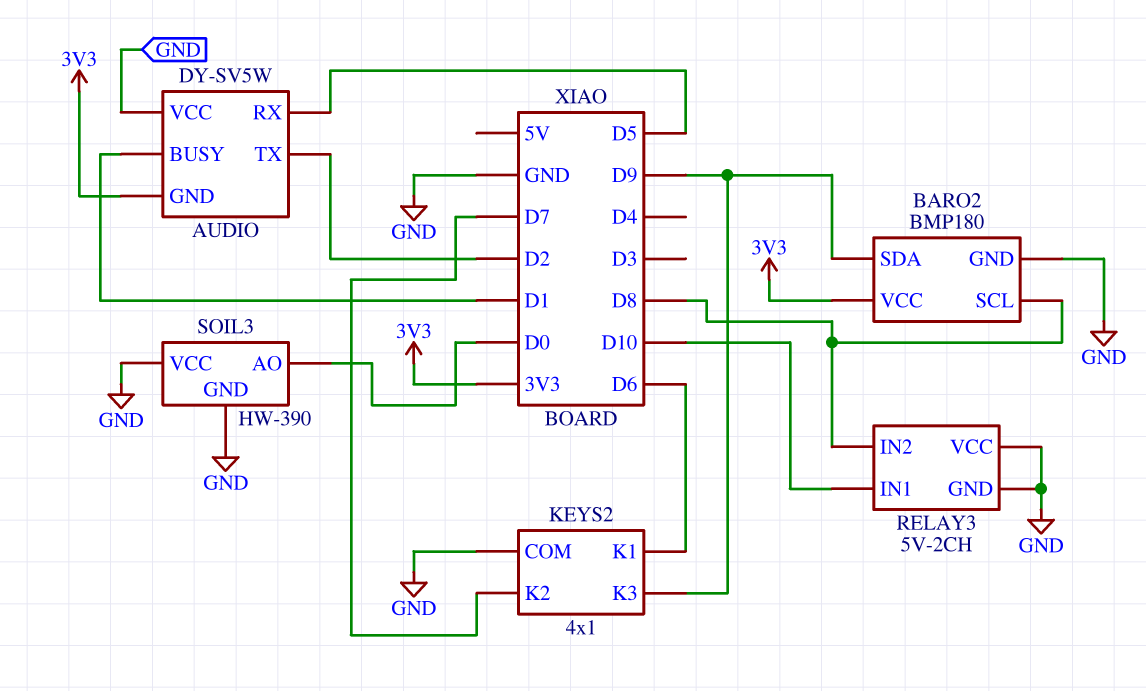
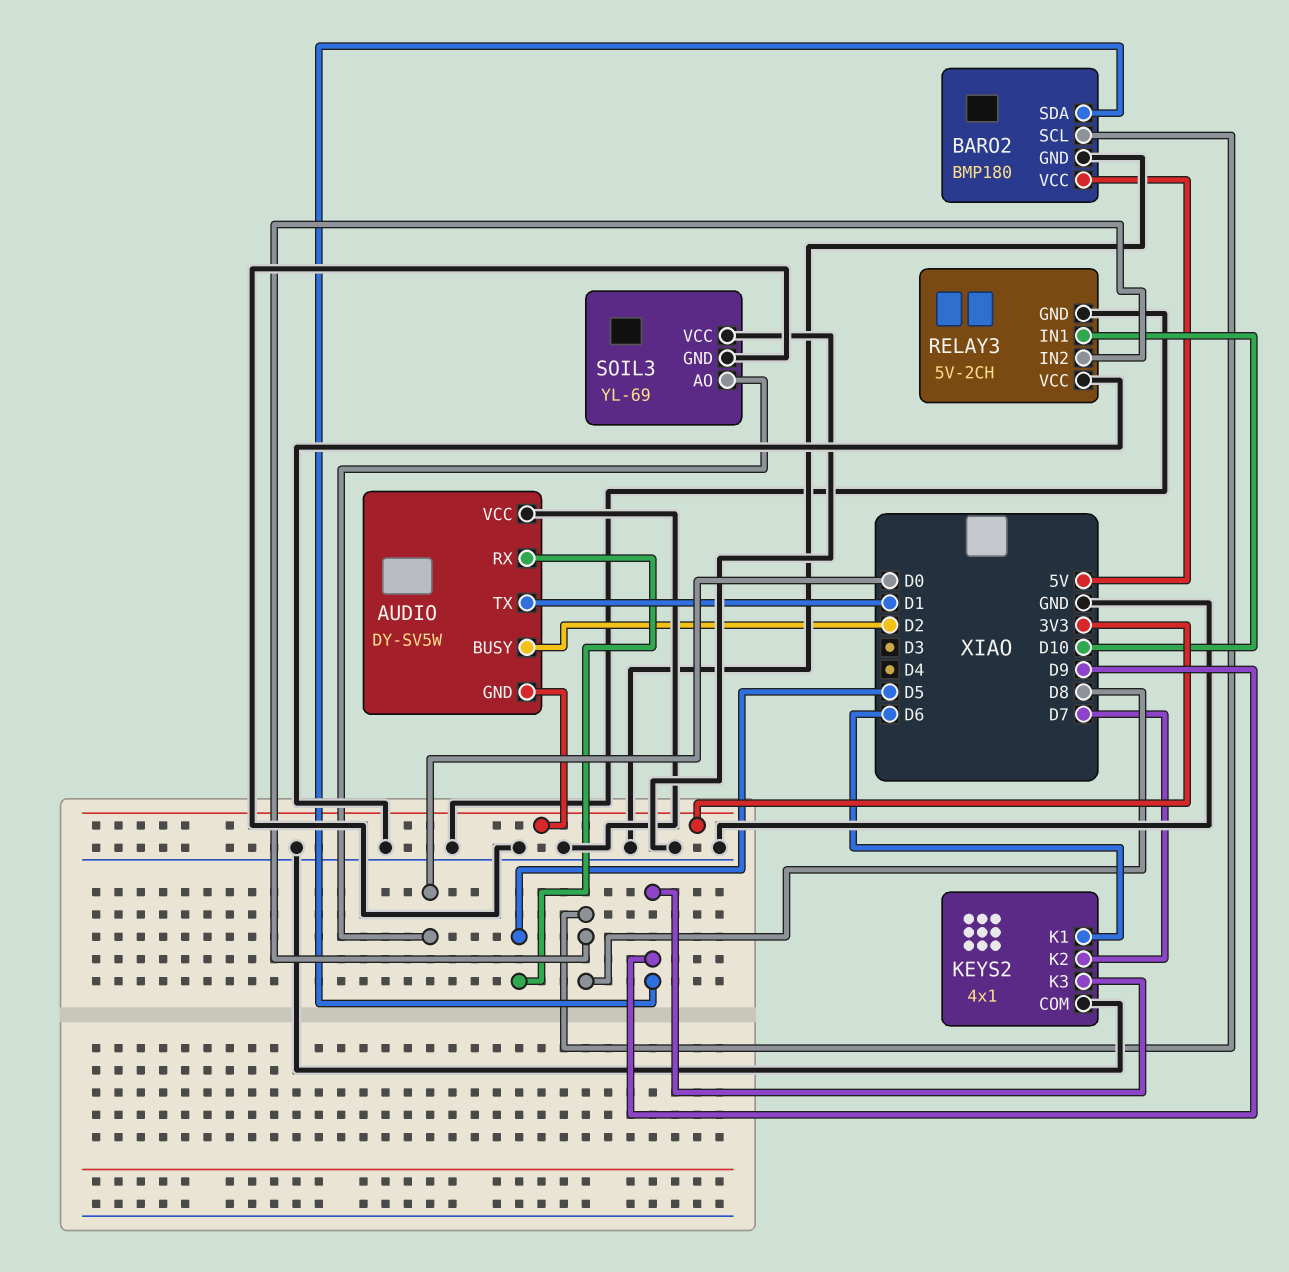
AUDIO pin BUSY: D1 -> D2
AUDIO pin TX: D2 -> D1
BARO2 pin VCC: 3V3 -> 5V
SOIL3: HW-390 -> YL-69

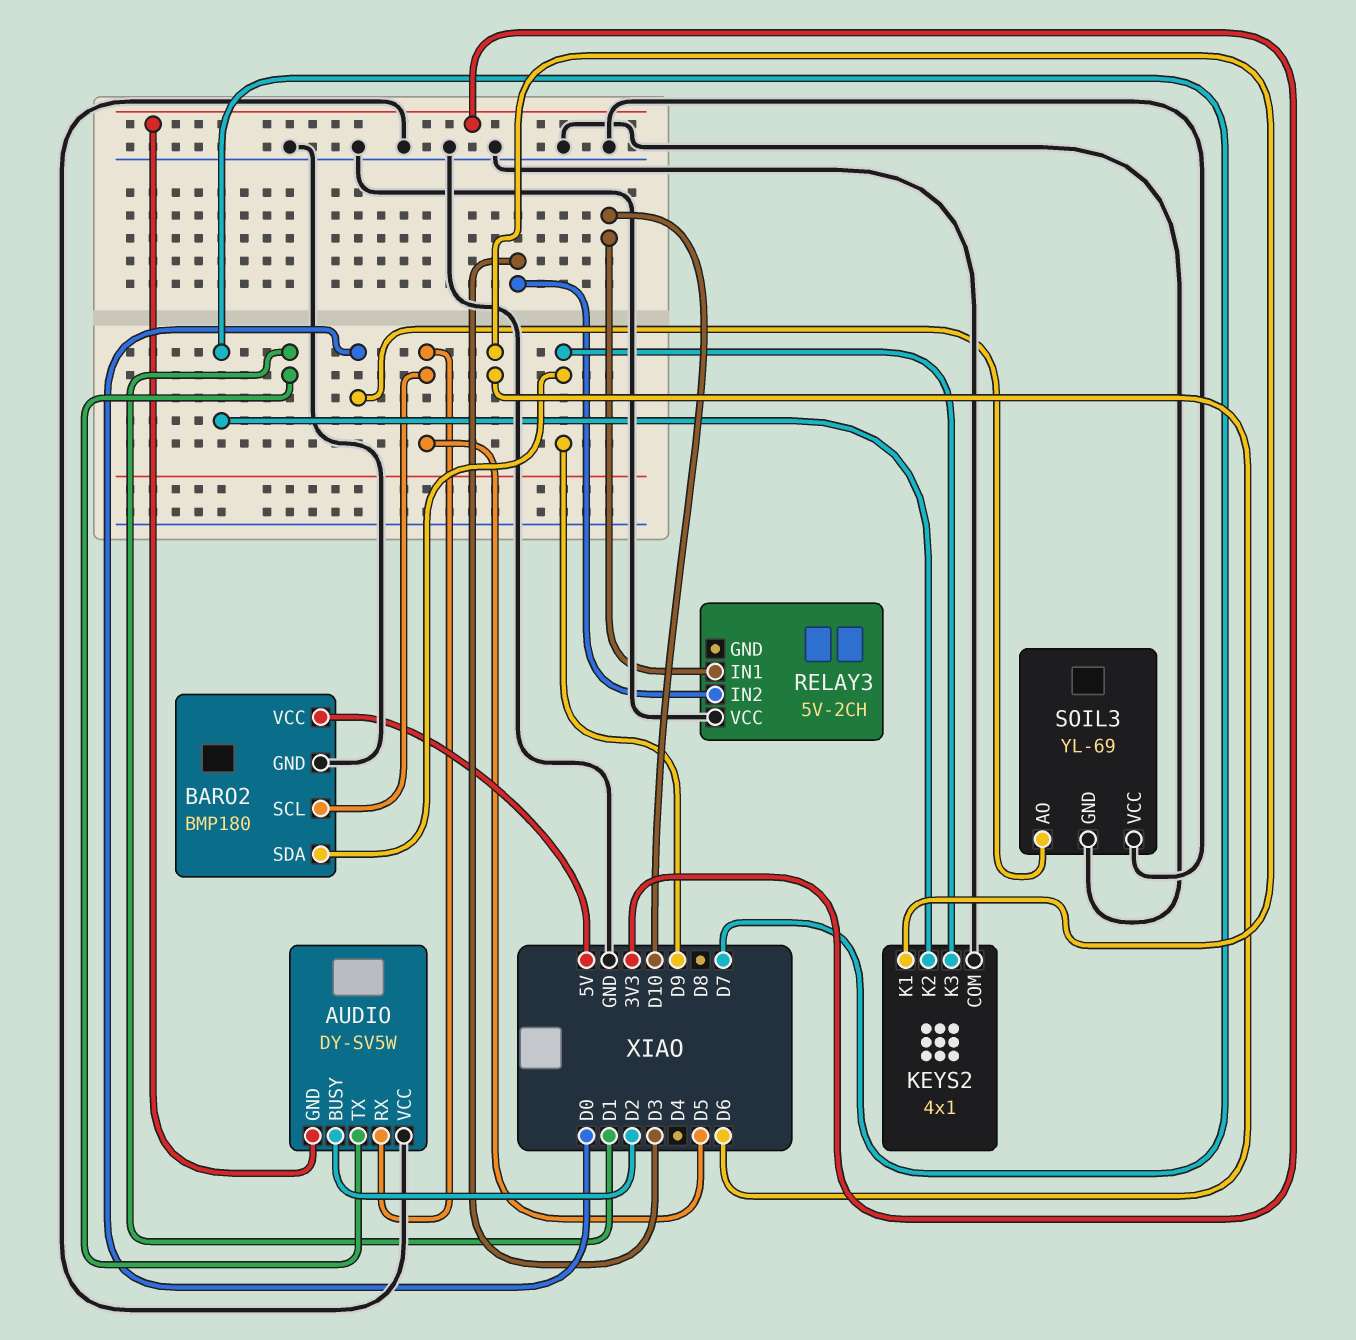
BARO2 pin SCL: D8 -> D5
RELAY3 pin GND: GND -> none
RELAY3 pin IN2: D8 -> D3

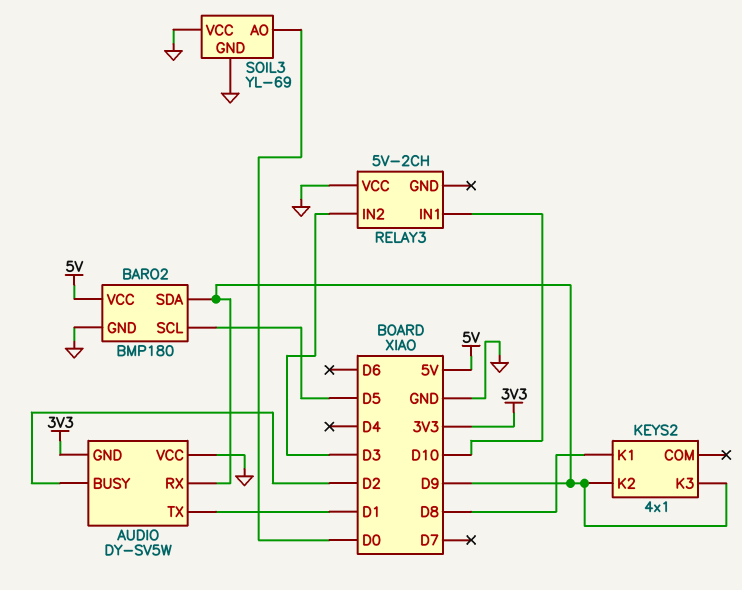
AUDIO pin RX: D5 -> D9
KEYS2 pin COM: GND -> none
KEYS2 pin K1: D6 -> D8
KEYS2 pin K2: D7 -> D9

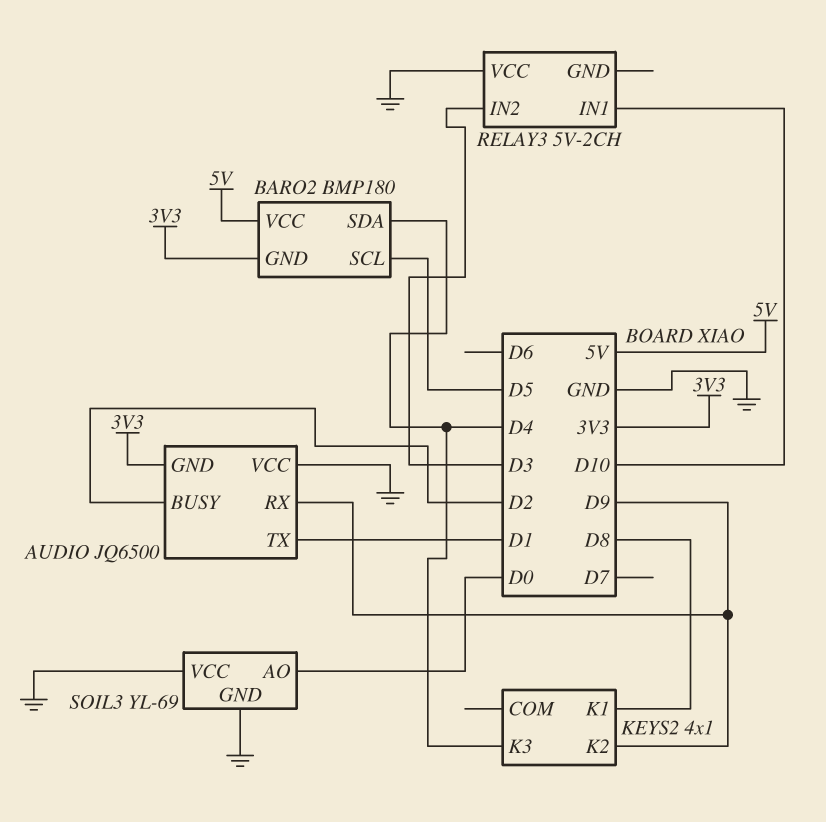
AUDIO: DY-SV5W -> JQ6500
BARO2 pin GND: GND -> 3V3
BARO2 pin SDA: D9 -> D4
KEYS2 pin K3: D9 -> D4

